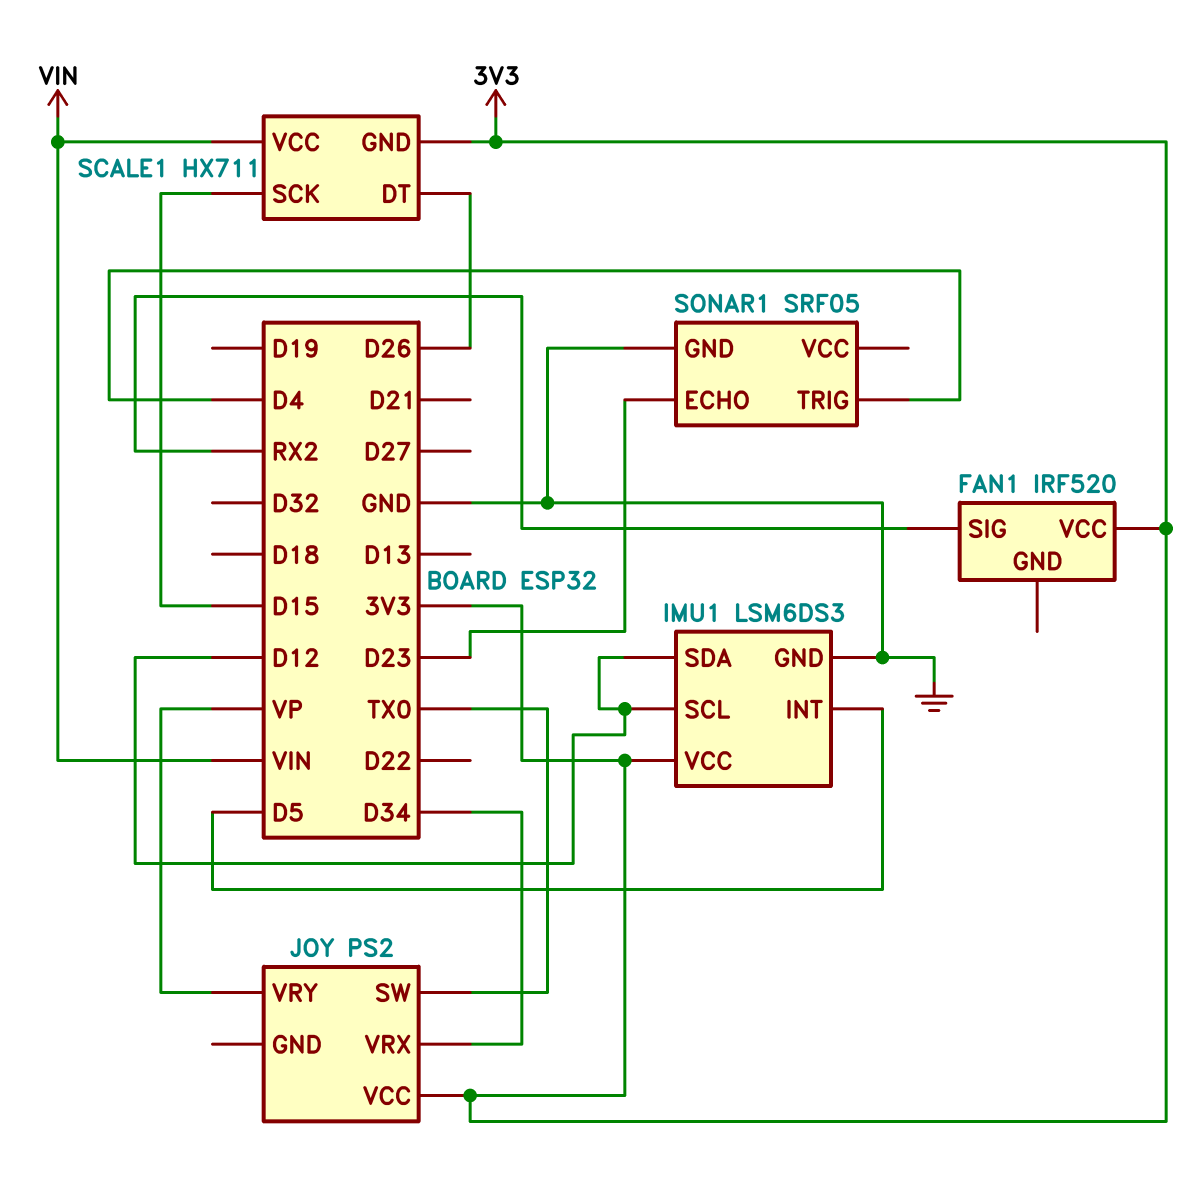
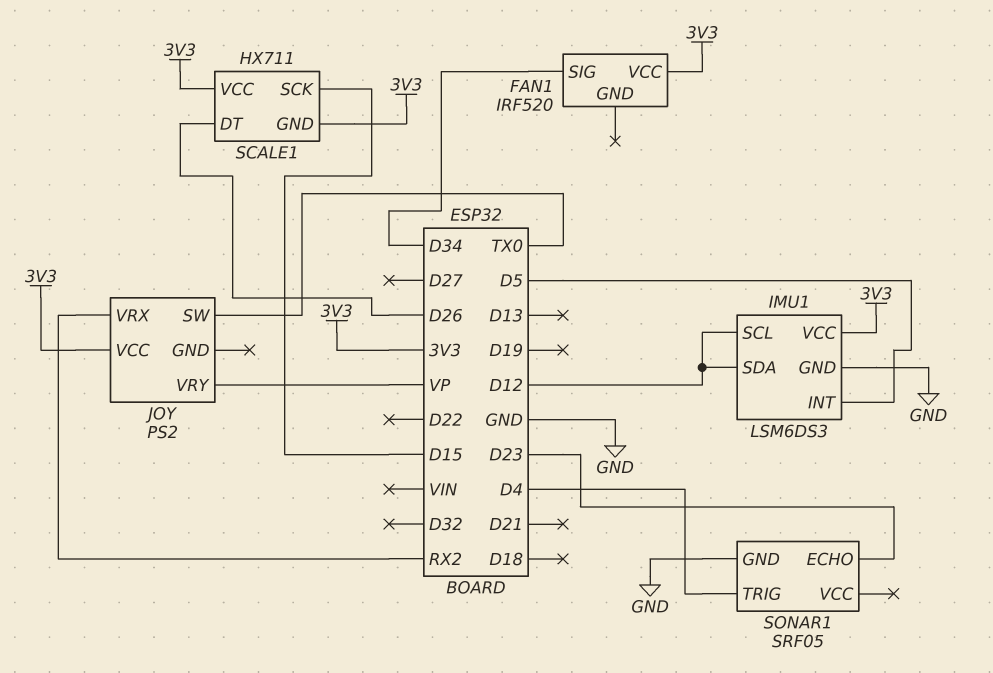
FAN1 pin SIG: RX2 -> D34
JOY pin VRX: D34 -> RX2
SCALE1 pin VCC: VIN -> 3V3

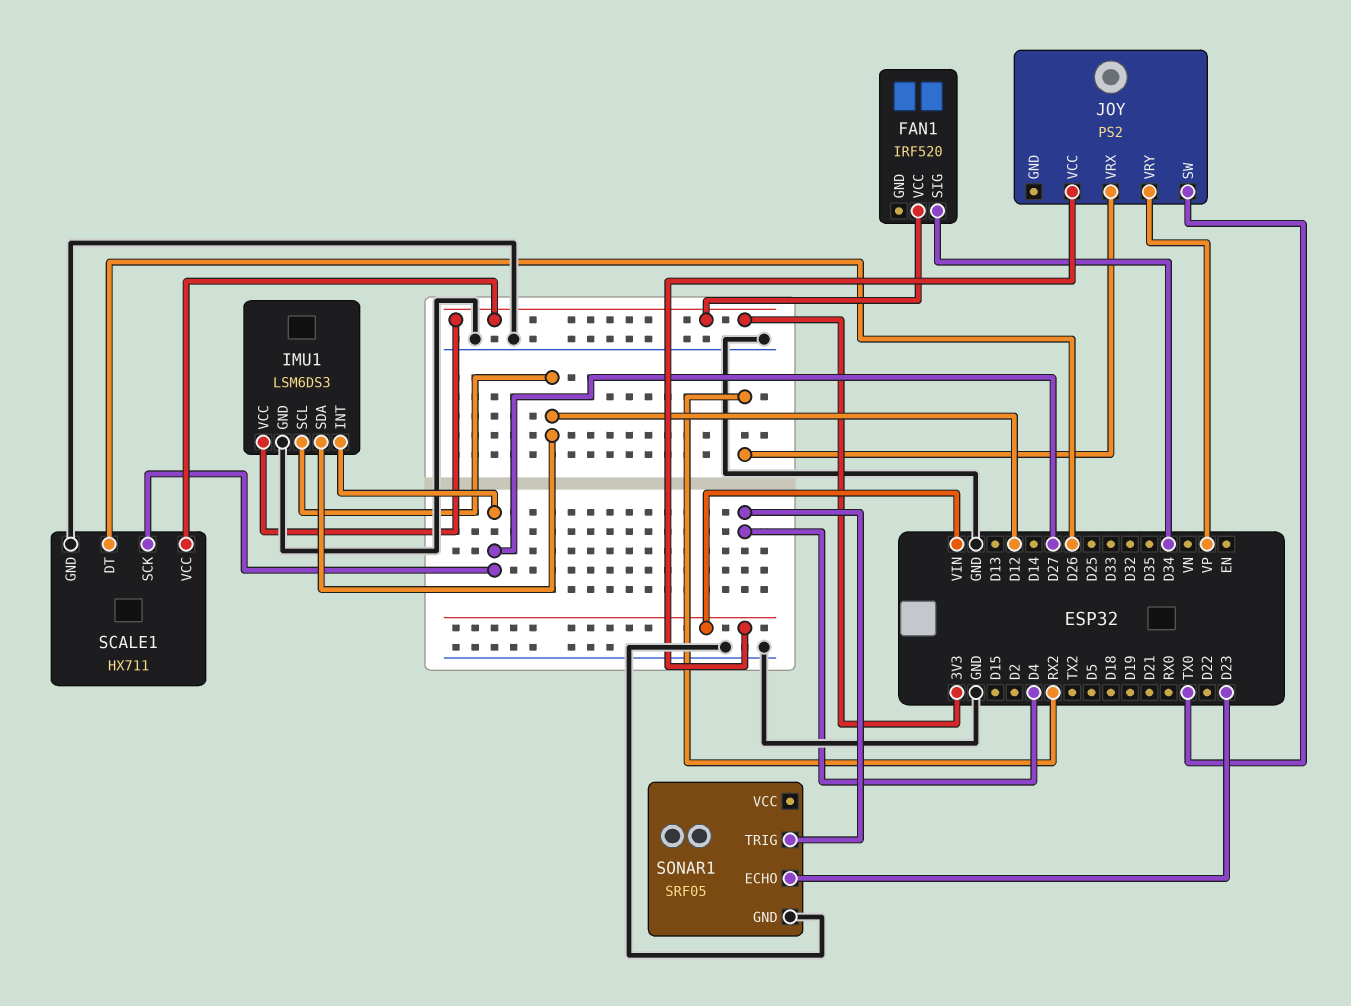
IMU1 pin INT: D5 -> D27
JOY pin VCC: 3V3 -> VIN
SCALE1 pin GND: 3V3 -> GND
SCALE1 pin SCK: D15 -> D27

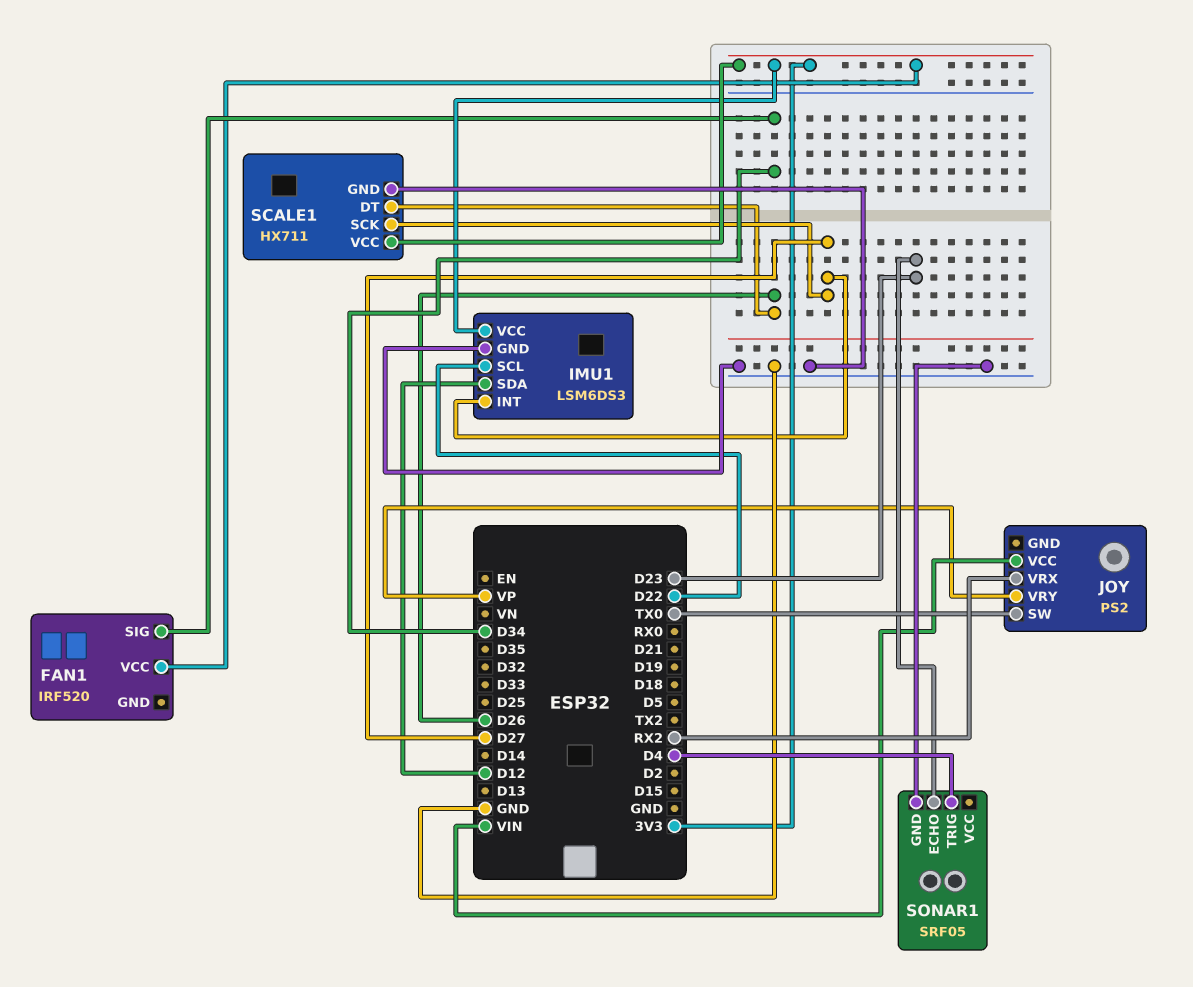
IMU1 pin SCL: D12 -> D22

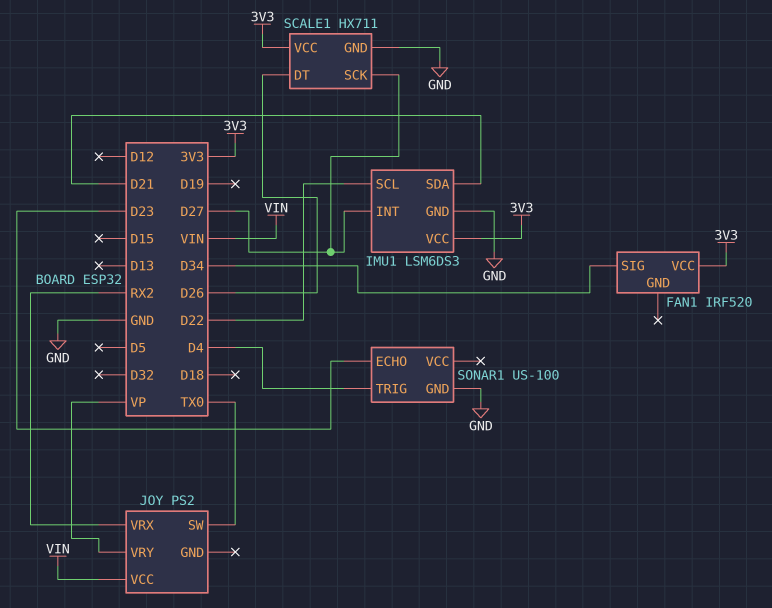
IMU1 pin SDA: D12 -> D21
SONAR1: SRF05 -> US-100

